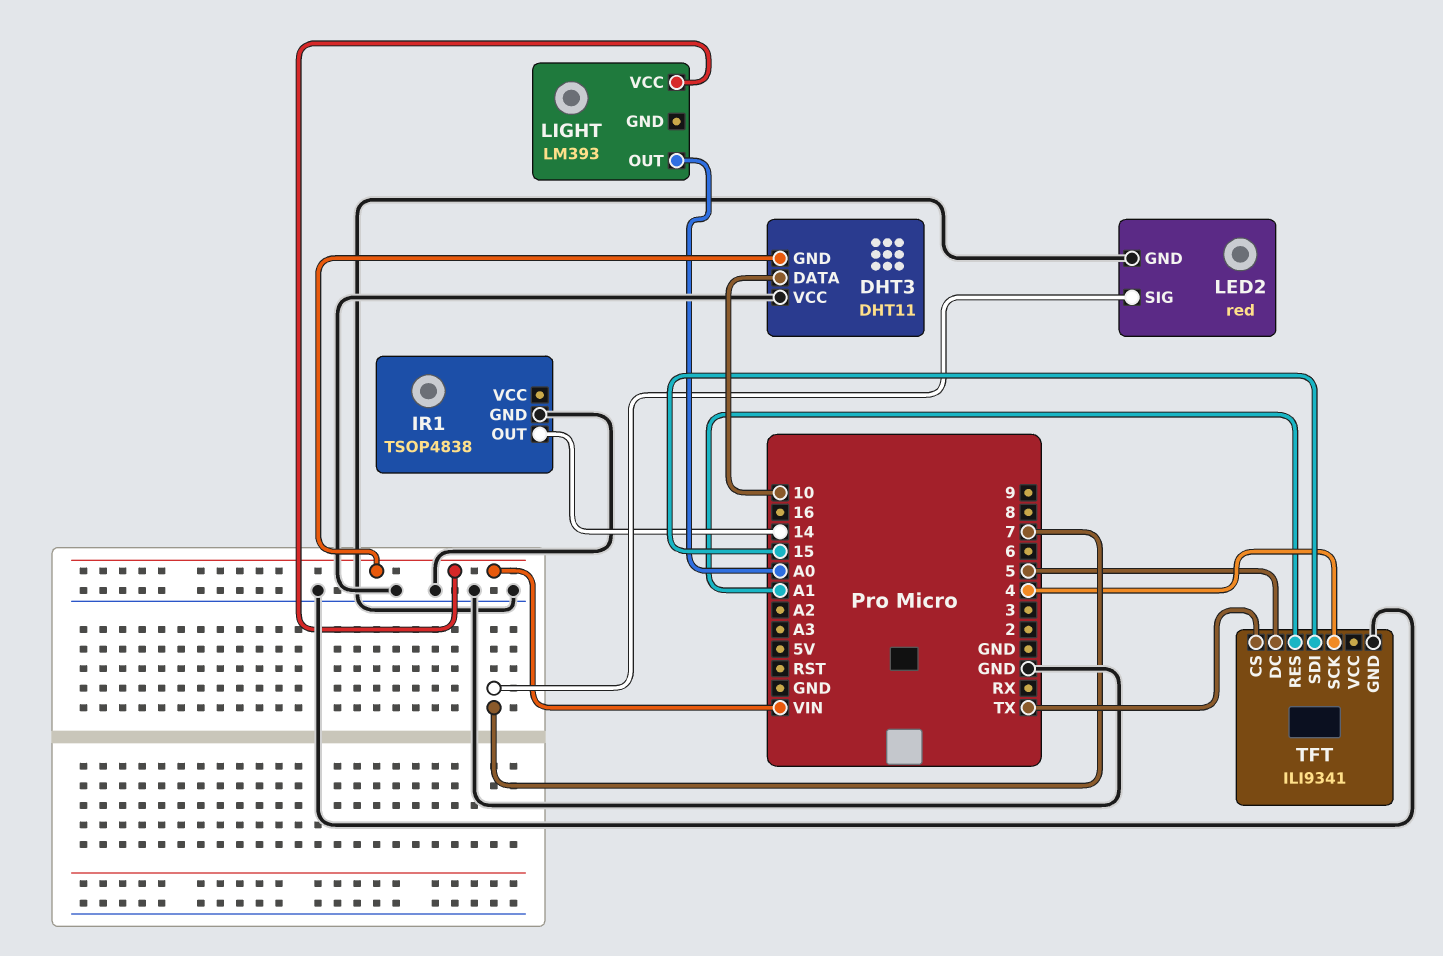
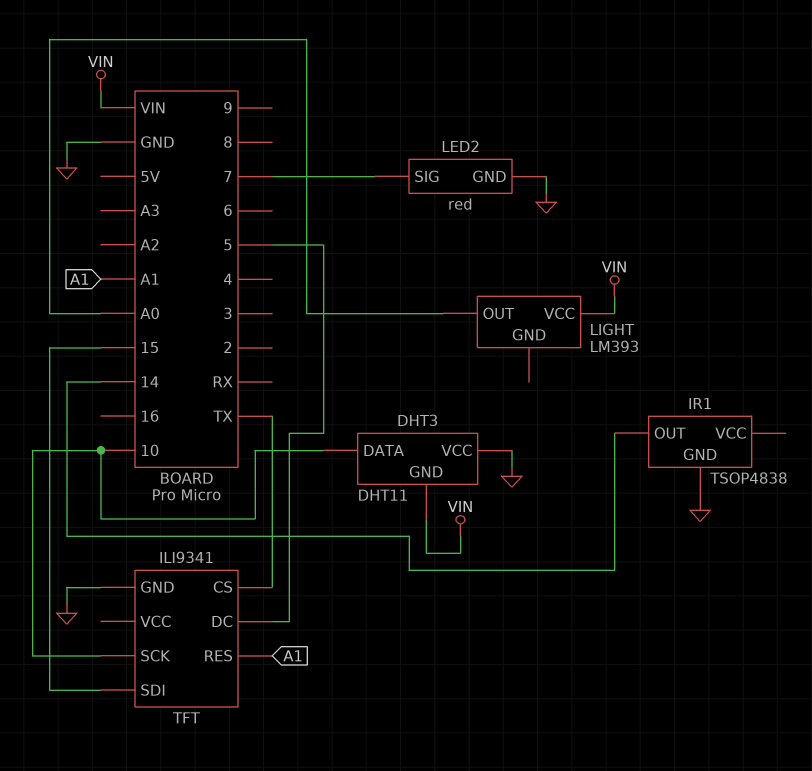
TFT pin SCK: 4 -> 10

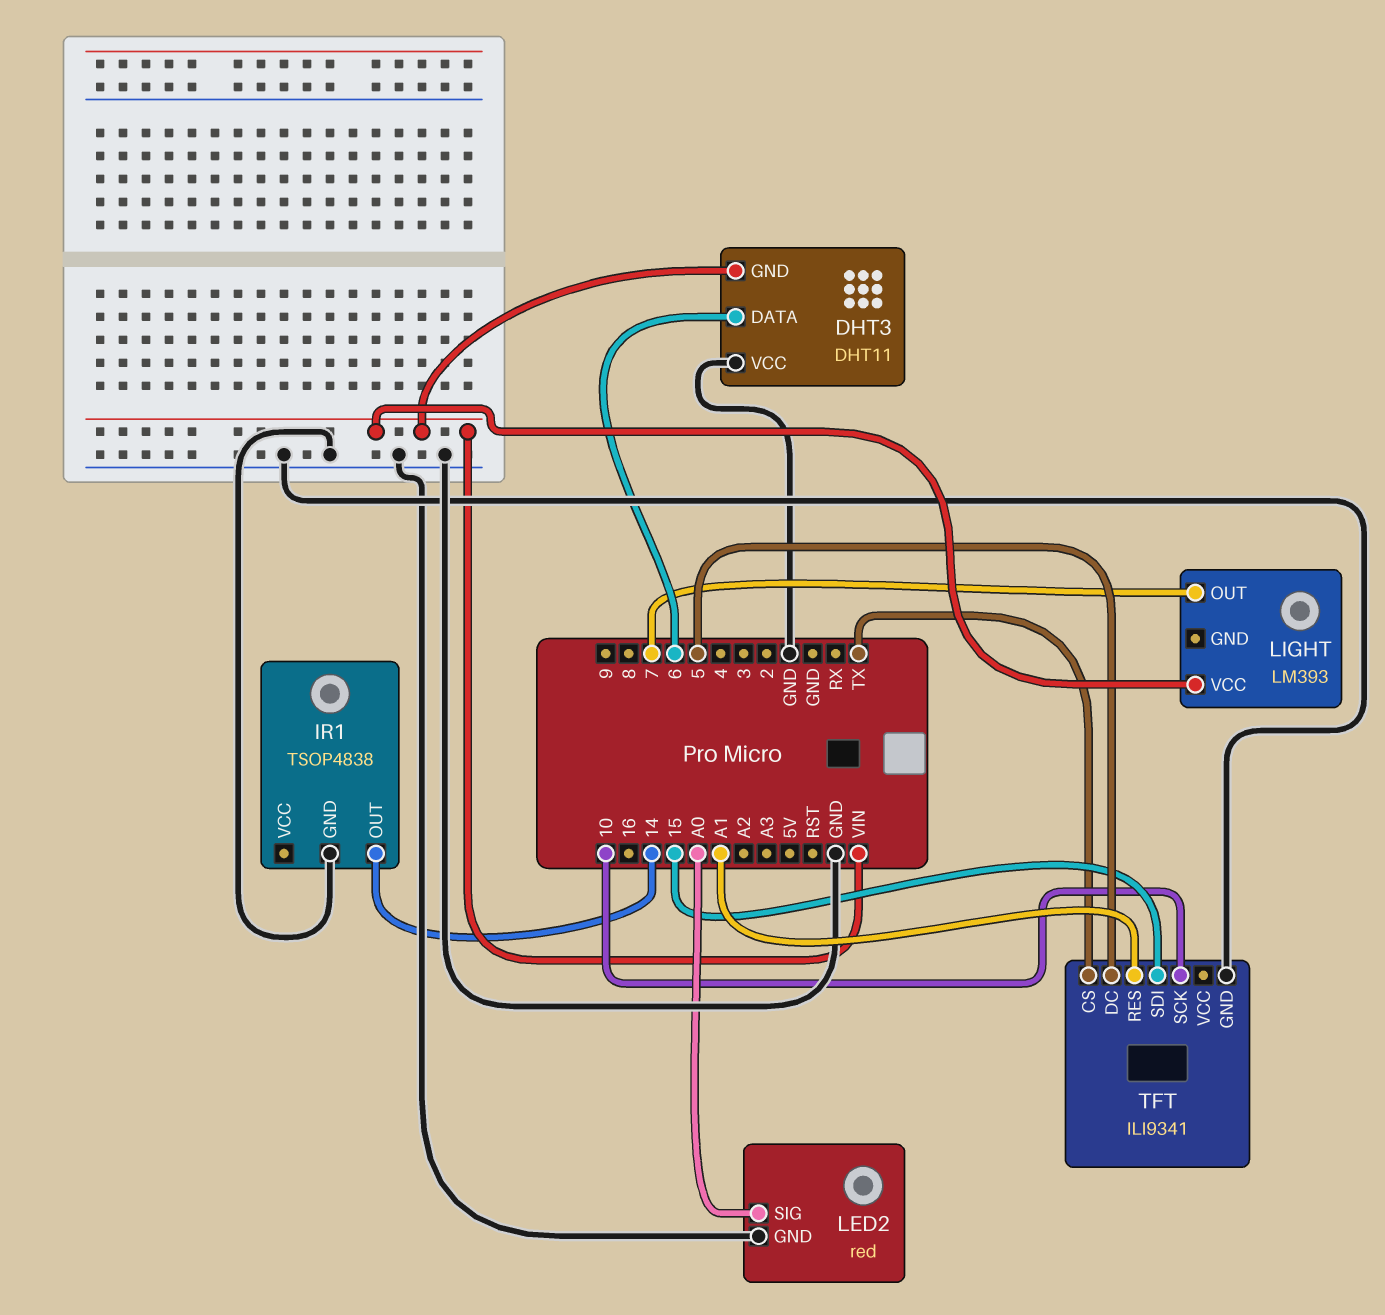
DHT3 pin DATA: 10 -> 6
LED2 pin SIG: 7 -> A0
LIGHT pin OUT: A0 -> 7

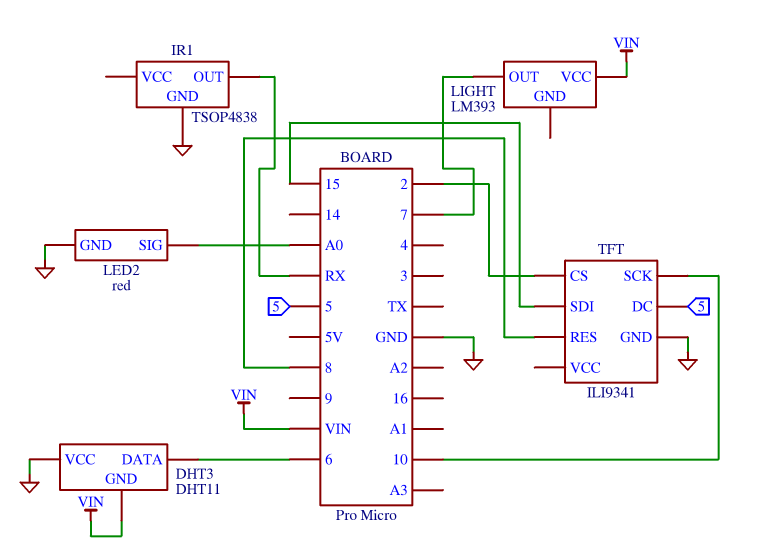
IR1 pin OUT: 14 -> RX
TFT pin CS: TX -> 2
TFT pin RES: A1 -> 8

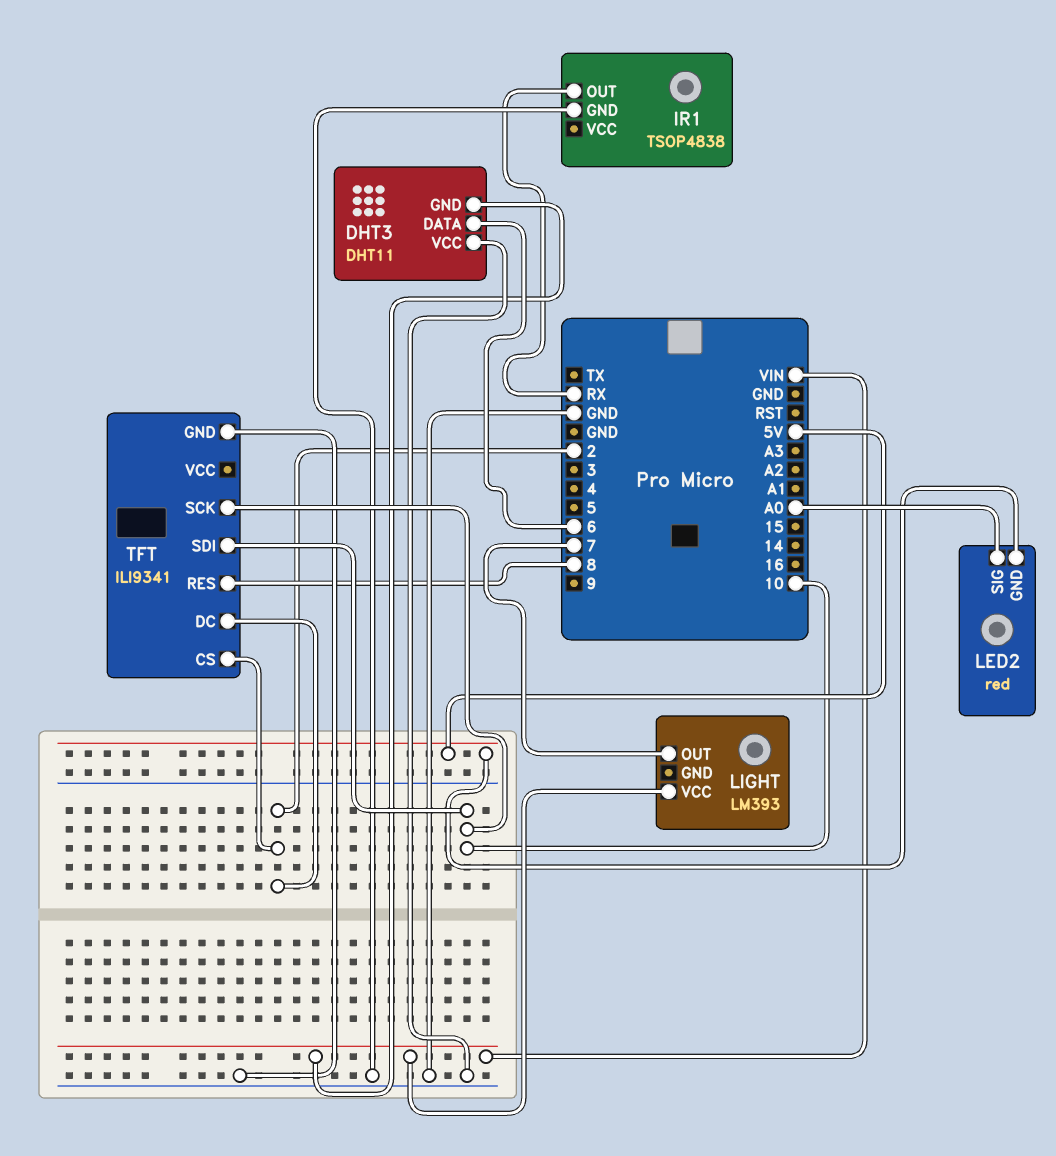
LED2 pin GND: GND -> 5V
TFT pin DC: 5 -> 2
TFT pin SDI: 15 -> 10

